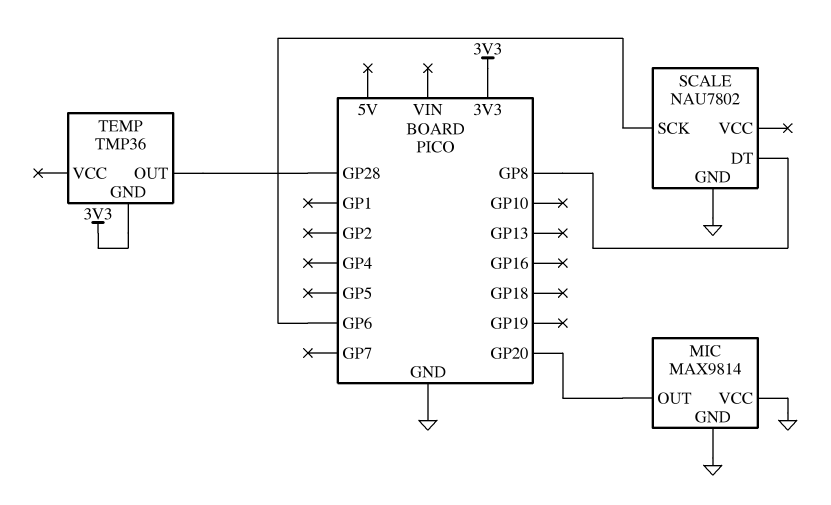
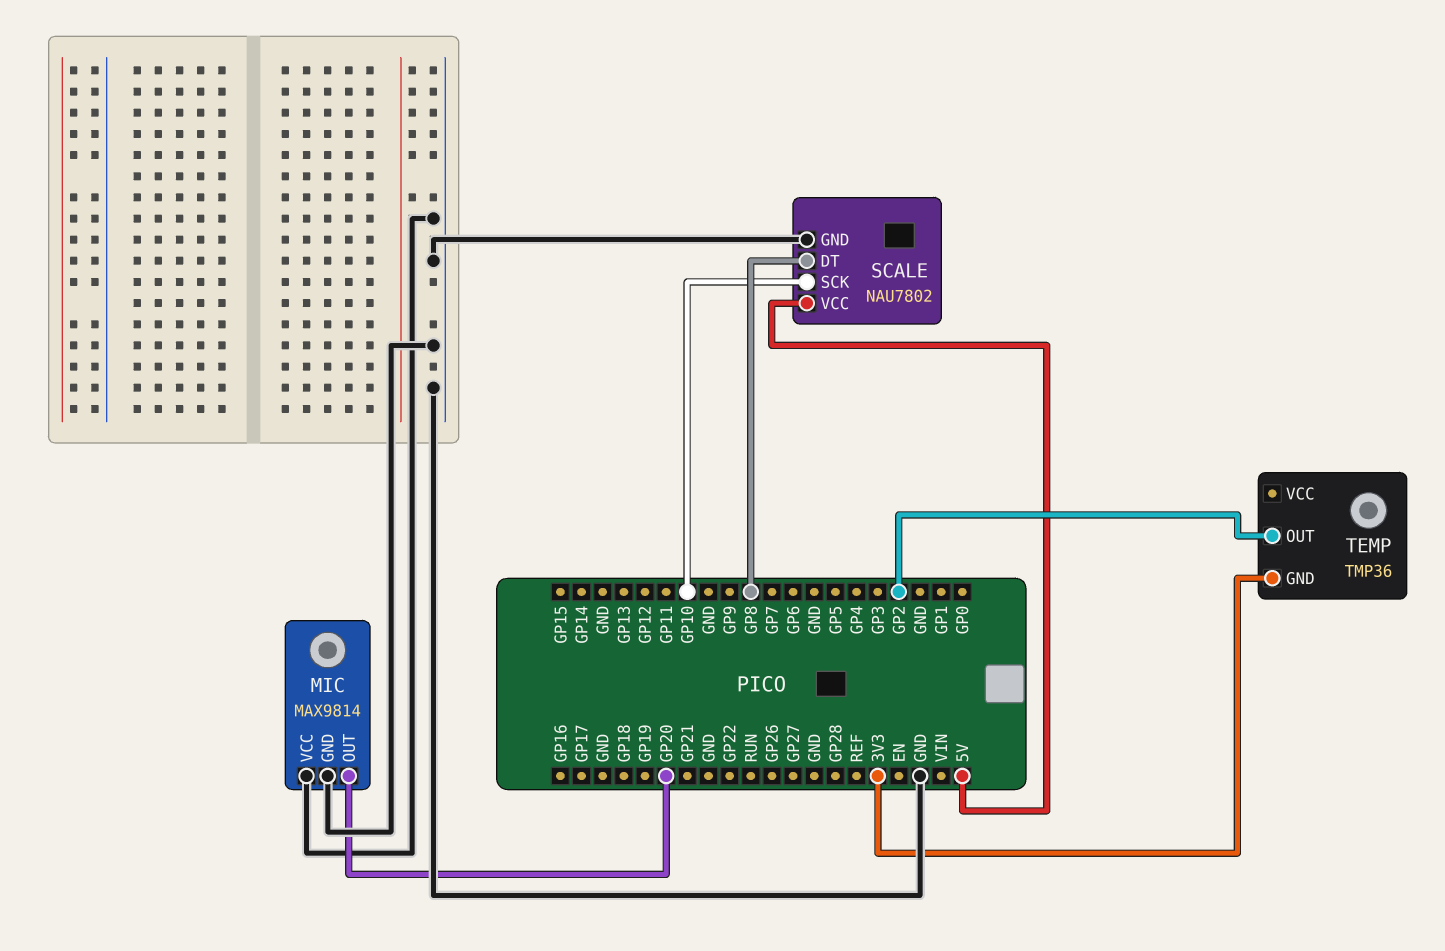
SCALE pin SCK: GP6 -> GP10
SCALE pin VCC: none -> 5V
TEMP pin OUT: GP28 -> GP2

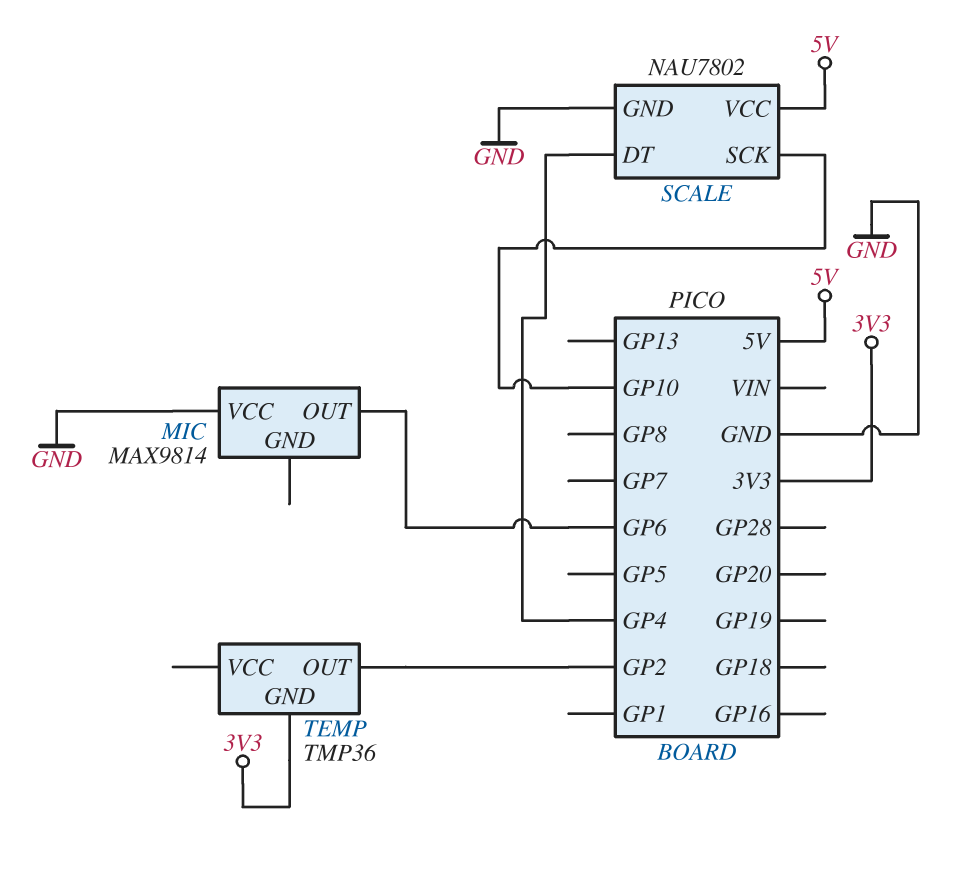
MIC pin GND: GND -> none
MIC pin OUT: GP20 -> GP6
SCALE pin DT: GP8 -> GP4

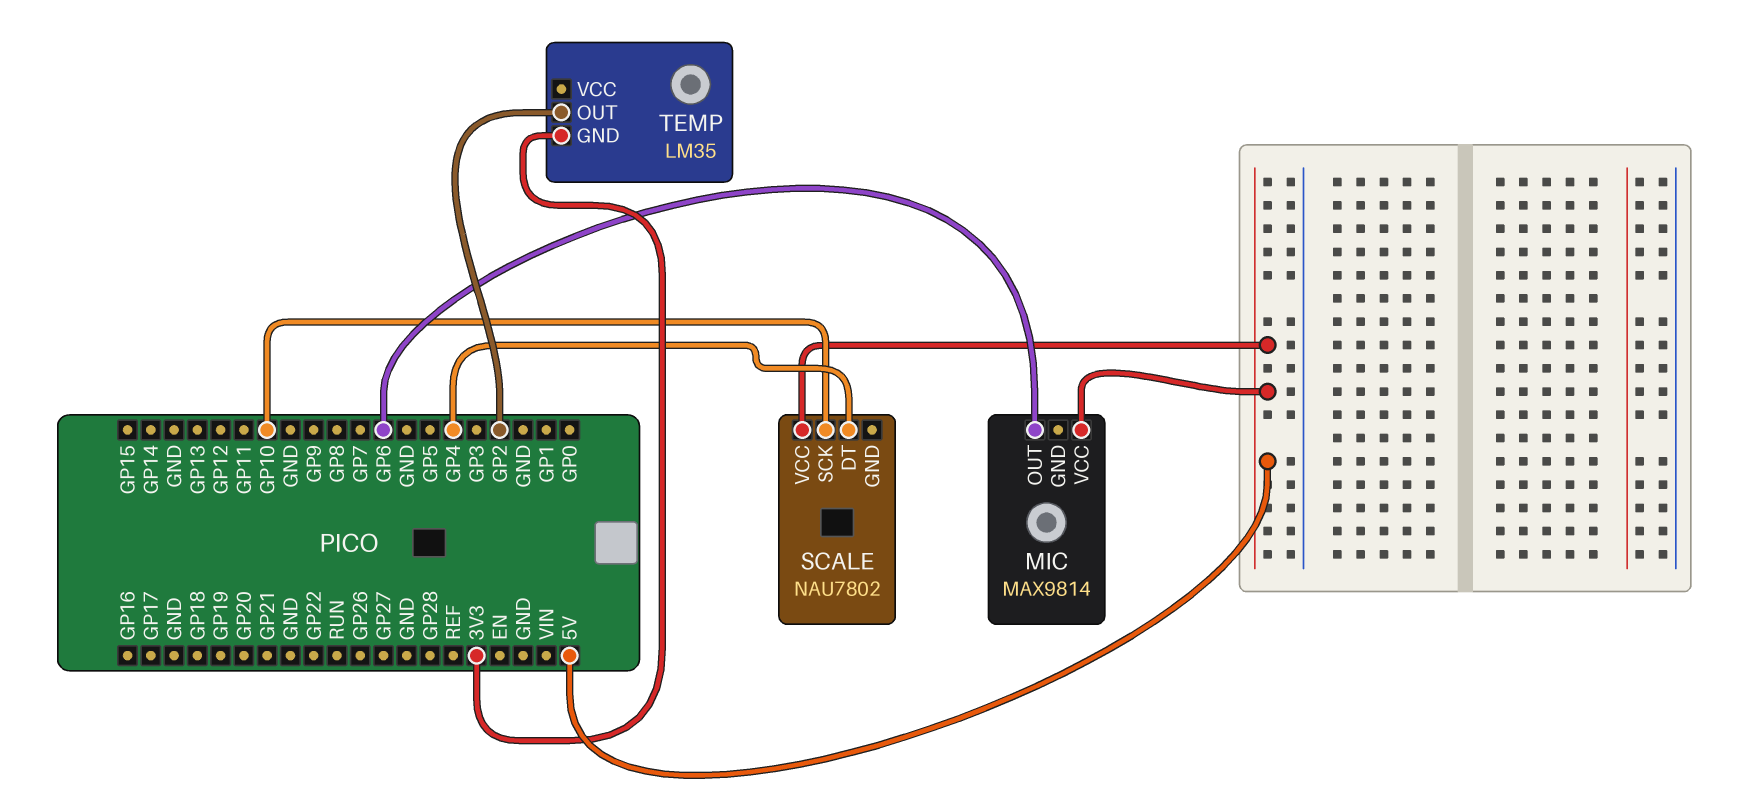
MIC pin VCC: GND -> 5V
SCALE pin GND: GND -> none
TEMP: TMP36 -> LM35

